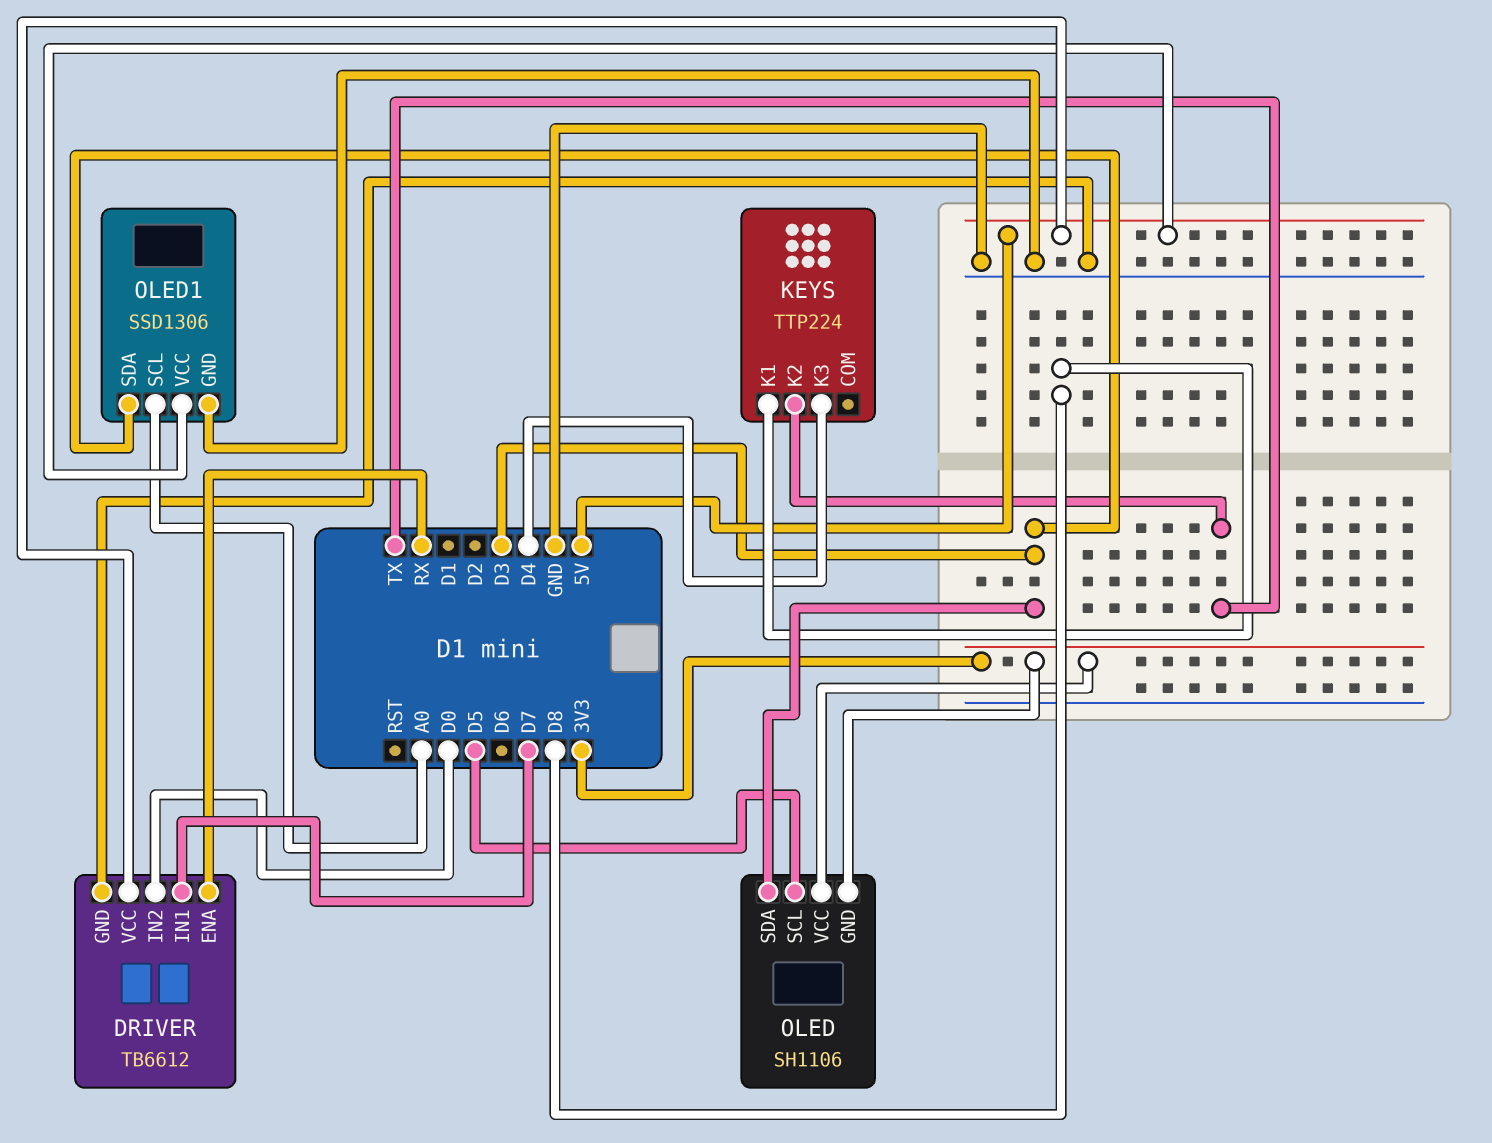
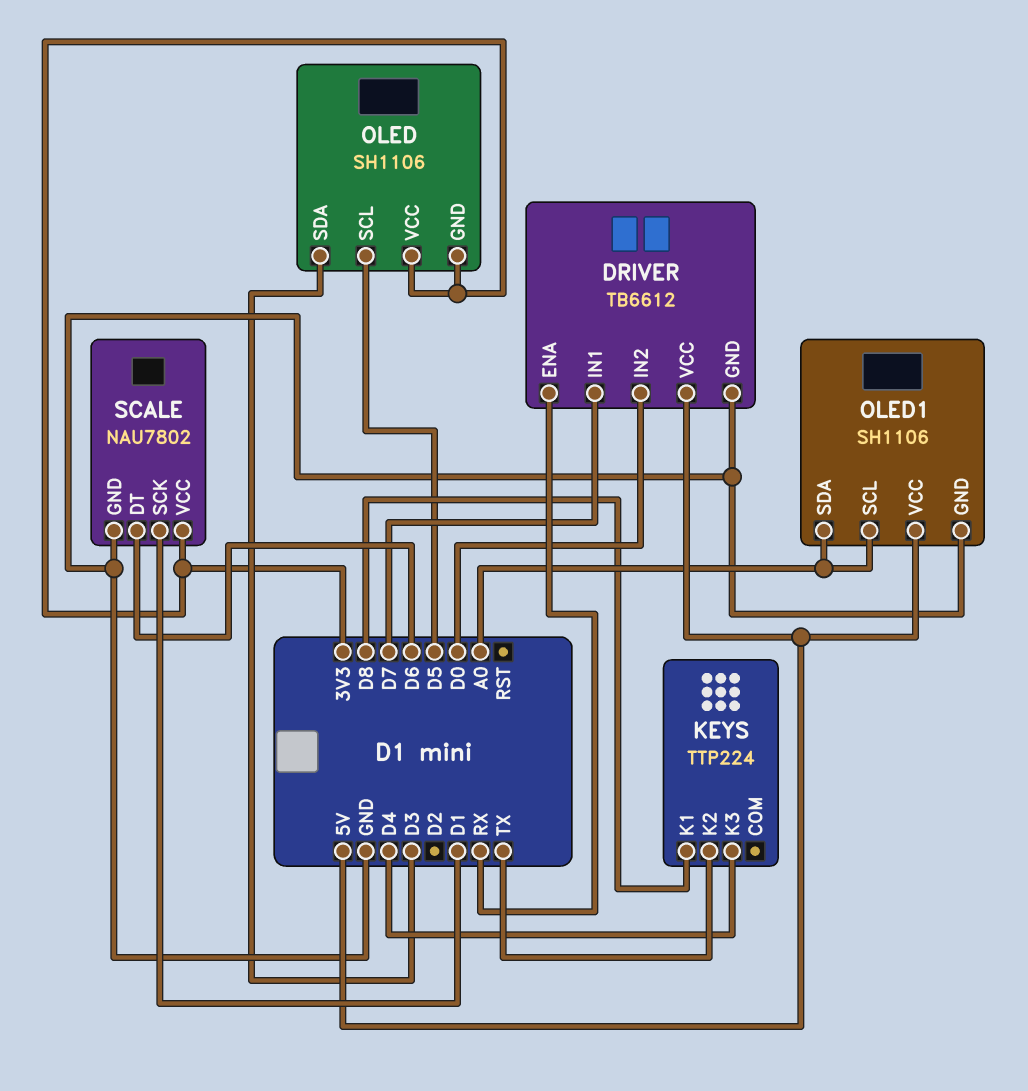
OLED1: SSD1306 -> SH1106
OLED1 pin SDA: D3 -> A0
SCALE: none -> NAU7802
SCALE pin DT: none -> D6
SCALE pin GND: none -> GND
SCALE pin SCK: none -> D1
SCALE pin VCC: none -> 3V3

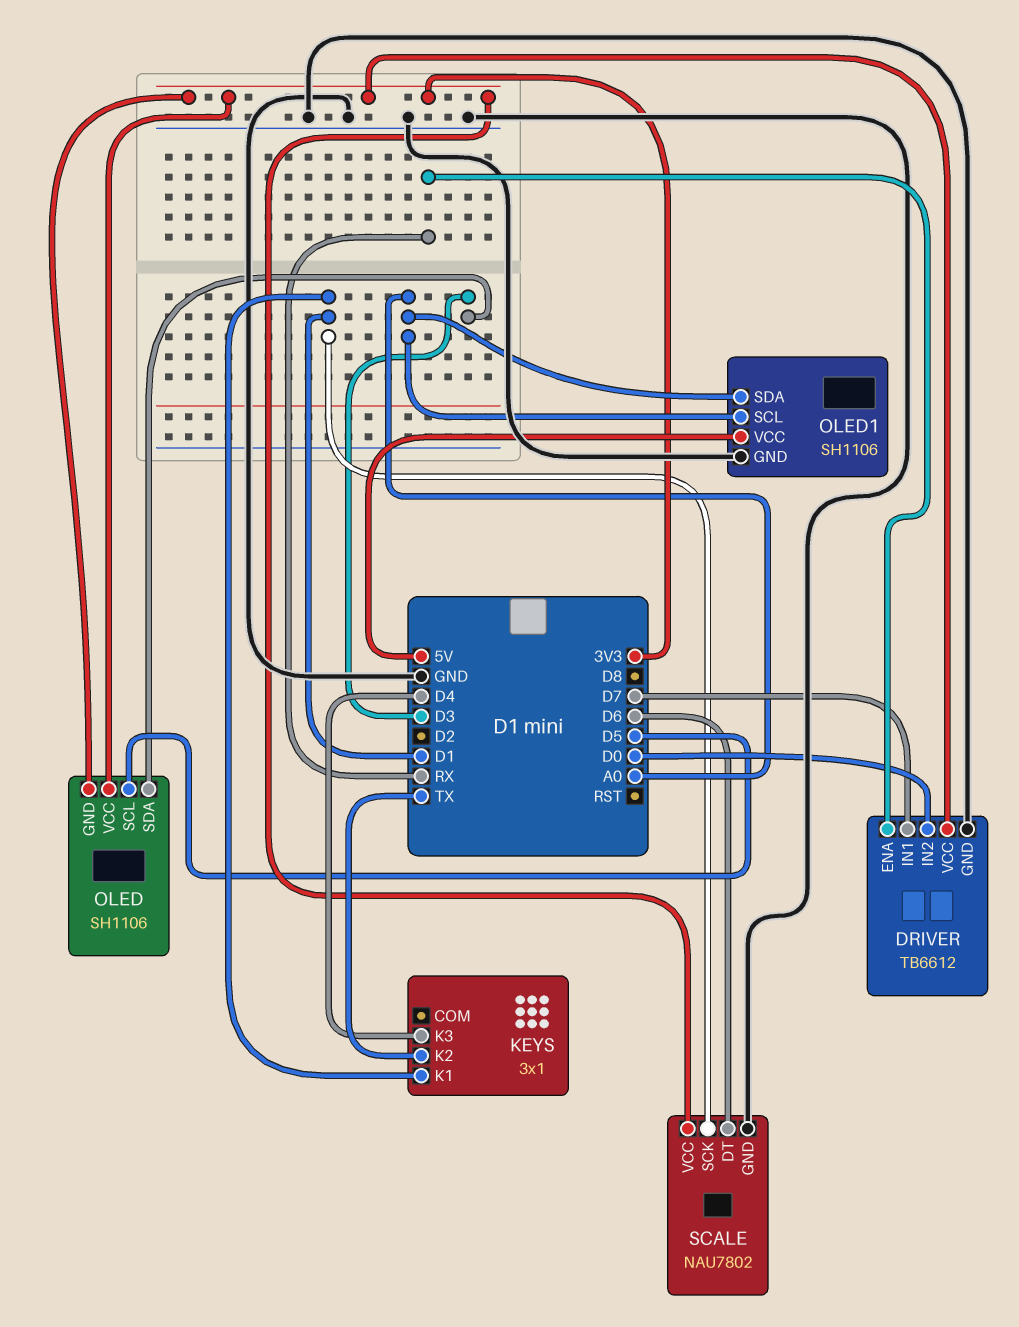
DRIVER pin VCC: 5V -> 3V3
KEYS: TTP224 -> 3x1
KEYS pin K1: D8 -> D1

